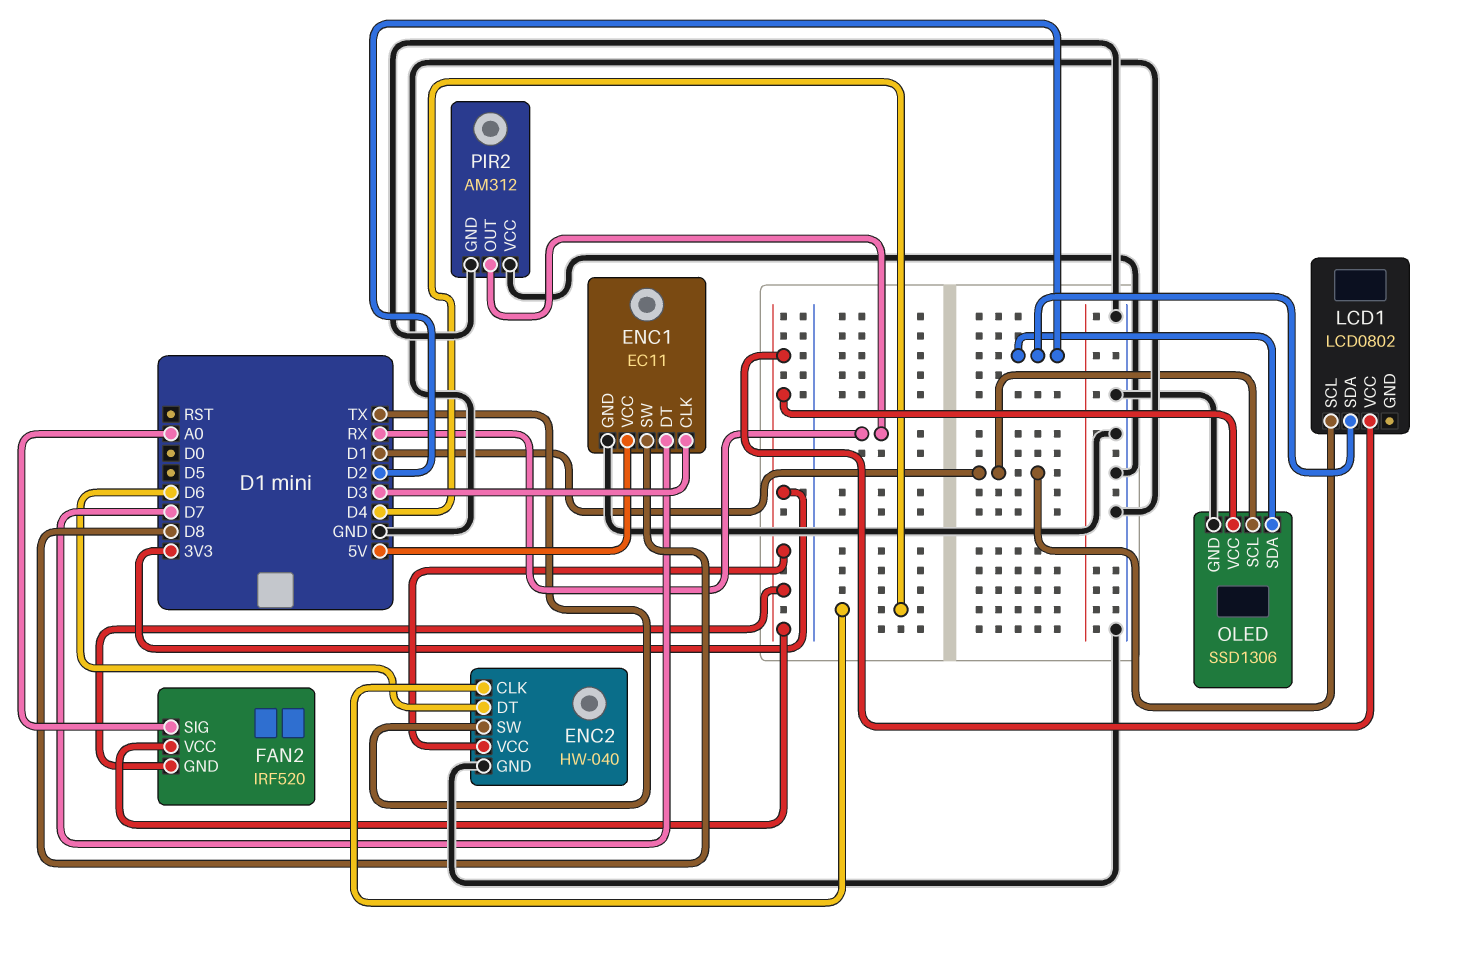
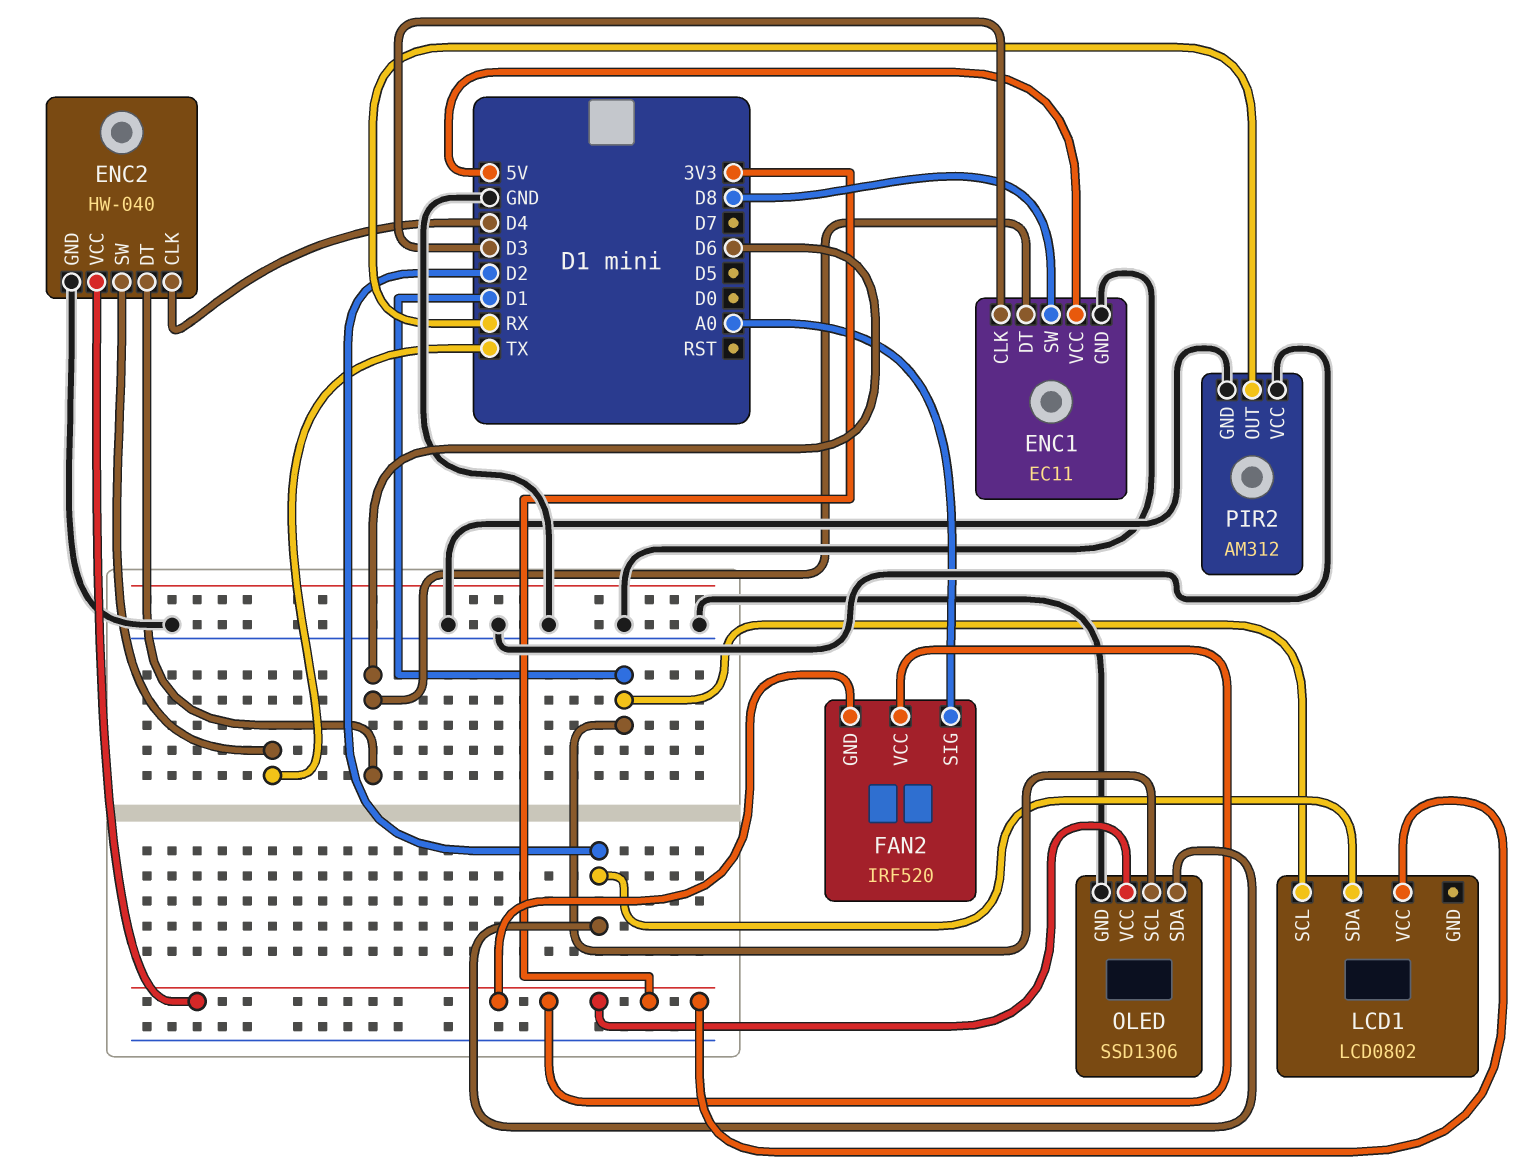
ENC1 pin DT: D7 -> D6

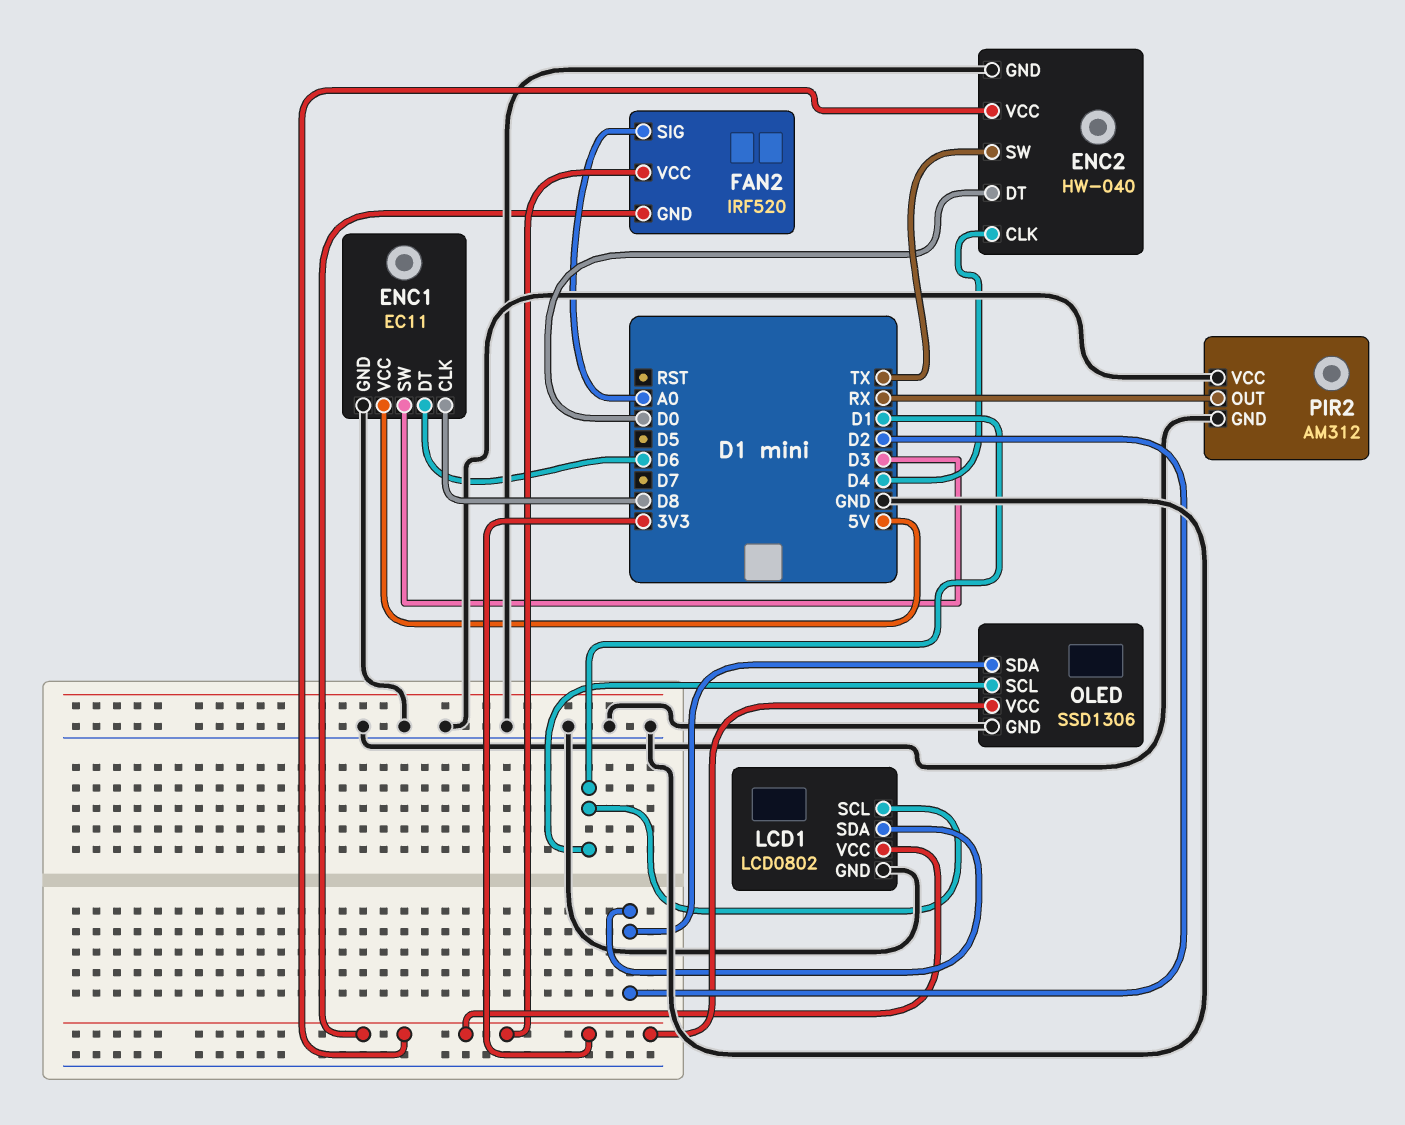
ENC1 pin CLK: D3 -> D8
ENC1 pin SW: D8 -> D3
ENC2 pin DT: D6 -> D0
LCD1 pin GND: none -> GND

